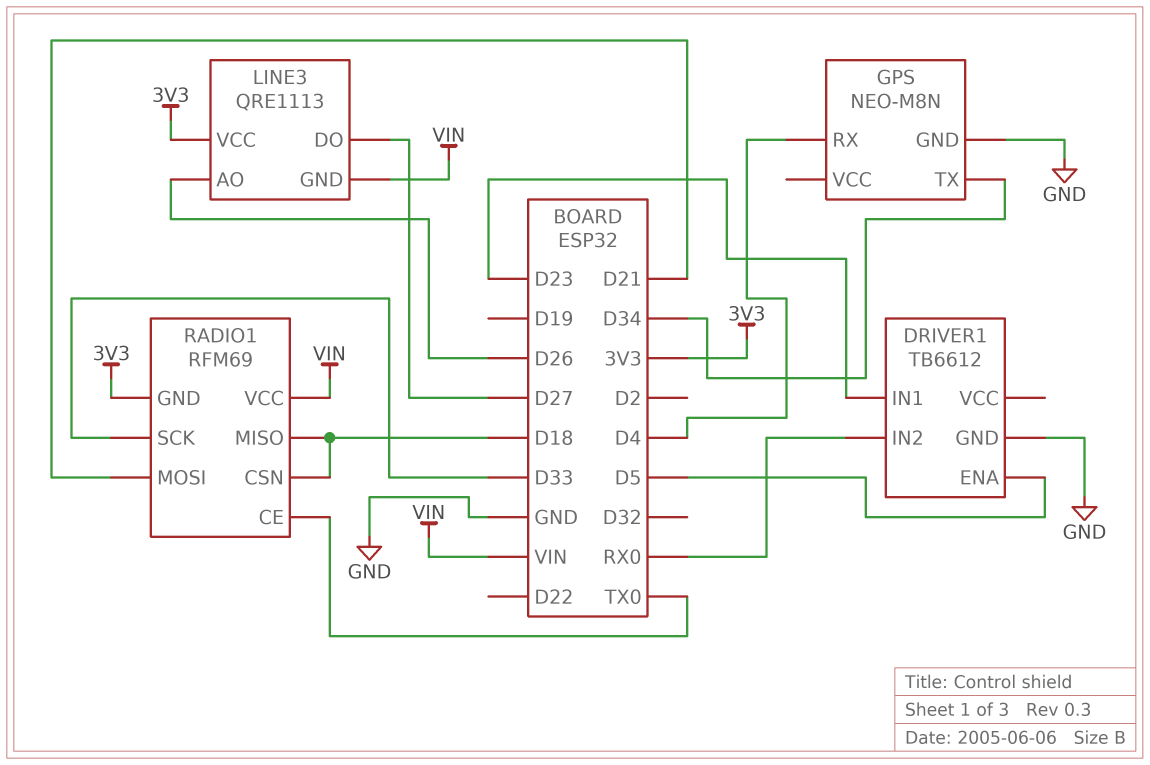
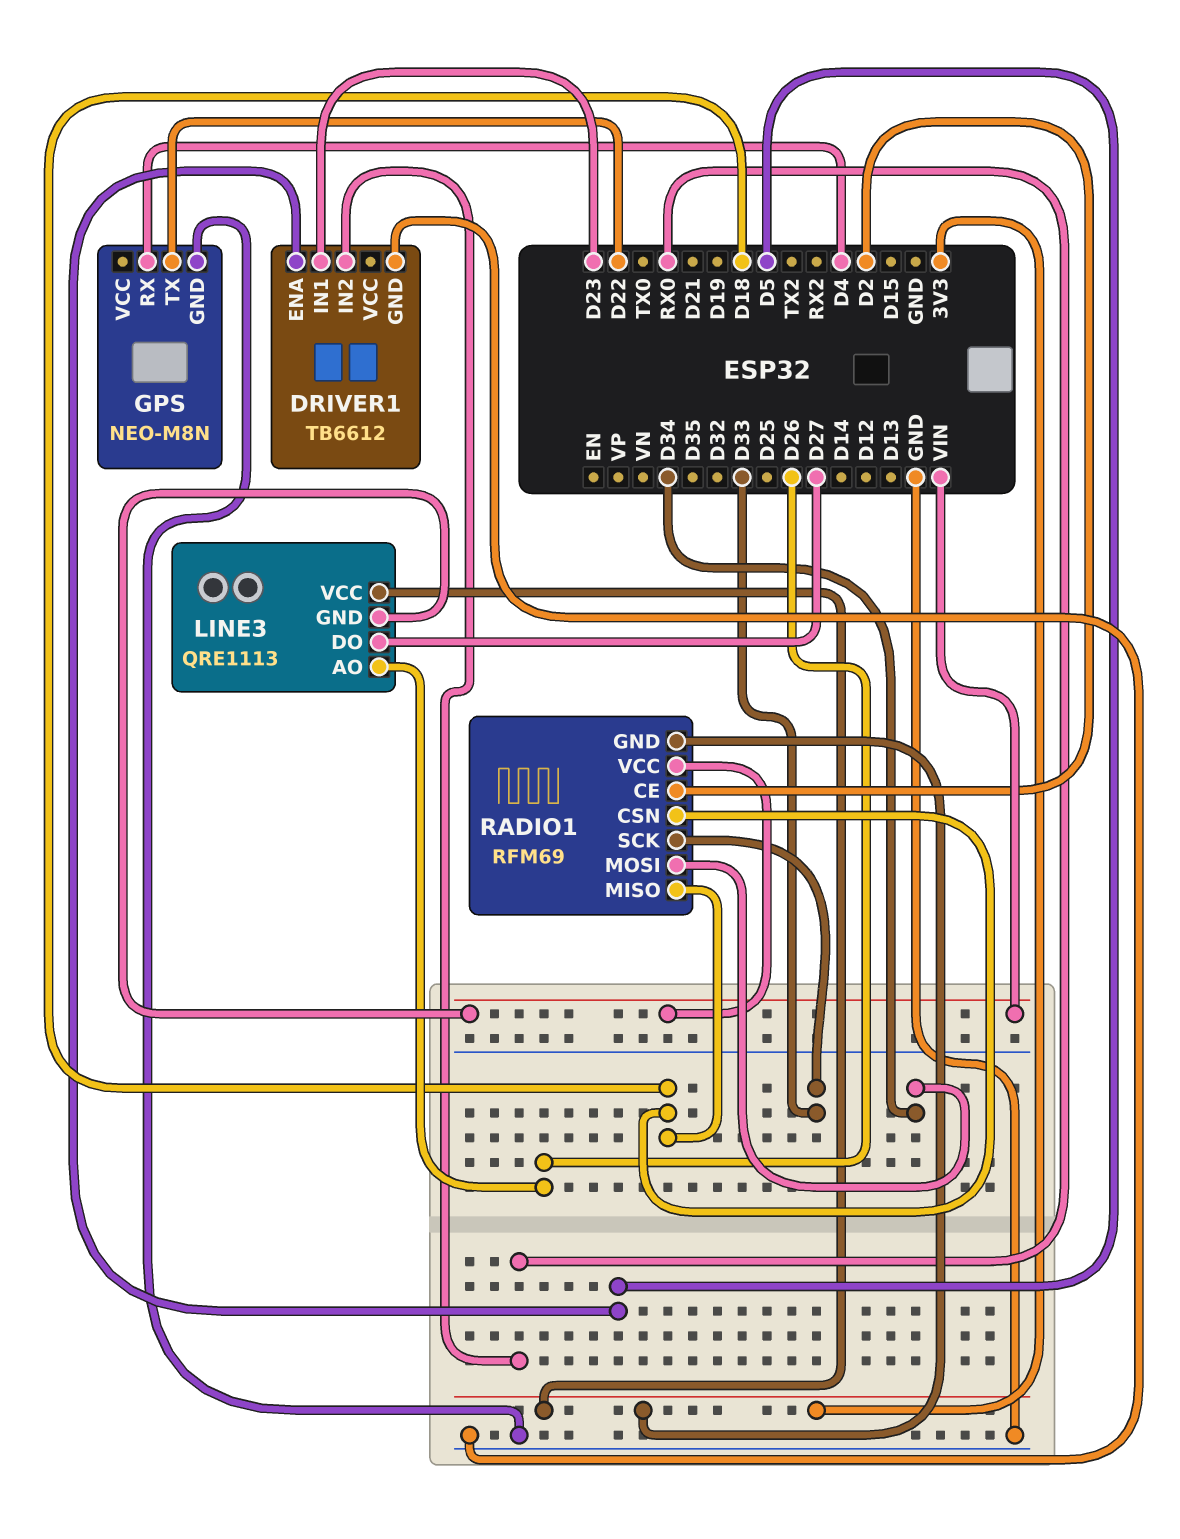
GPS pin TX: D34 -> D22
RADIO1 pin CE: TX0 -> D2
RADIO1 pin MOSI: D21 -> D34

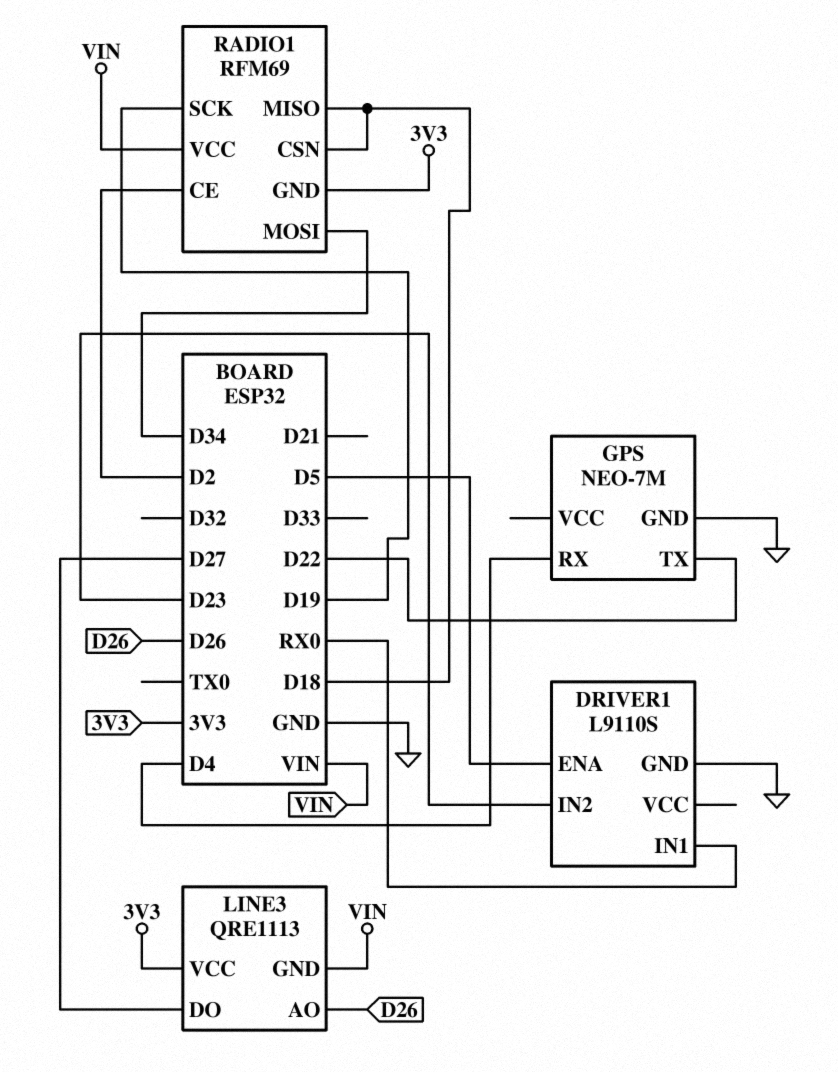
DRIVER1: TB6612 -> L9110S
DRIVER1 pin IN1: D23 -> RX0
DRIVER1 pin IN2: RX0 -> D23
GPS: NEO-M8N -> NEO-7M
RADIO1 pin SCK: D33 -> D19

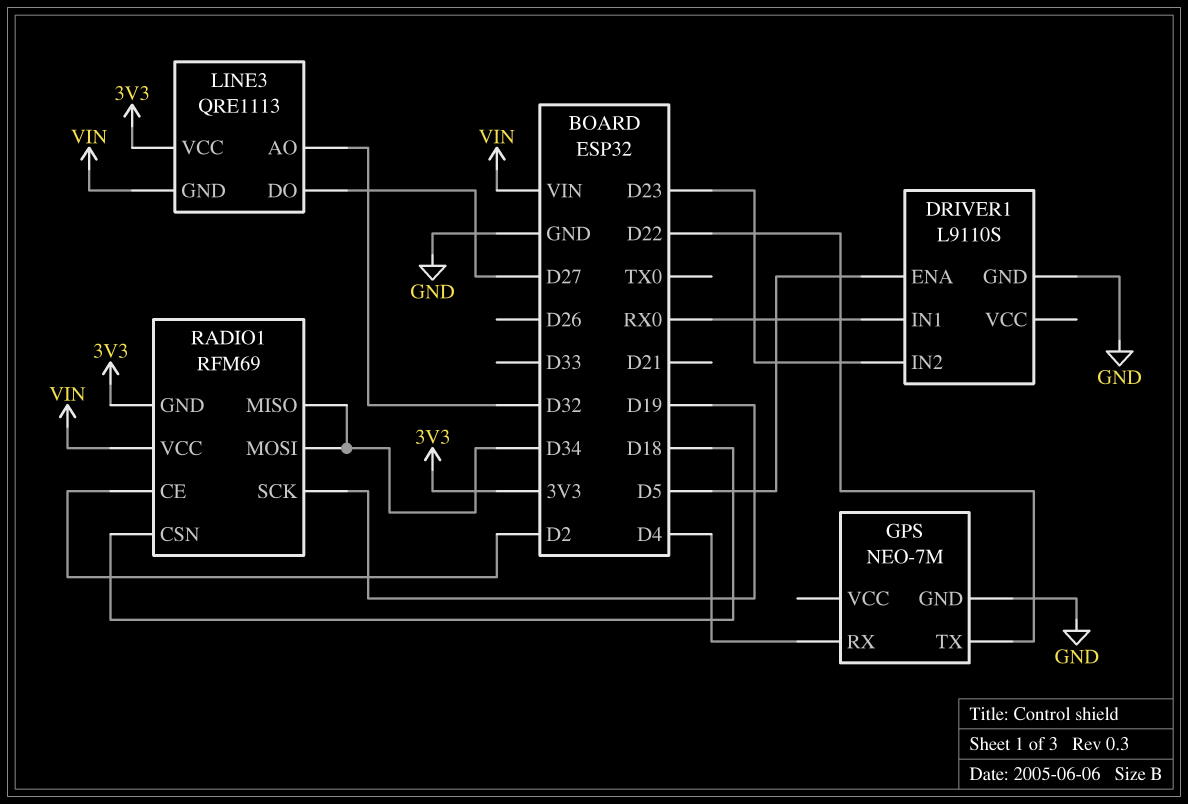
LINE3 pin AO: D26 -> D32
RADIO1 pin MISO: D18 -> D34

